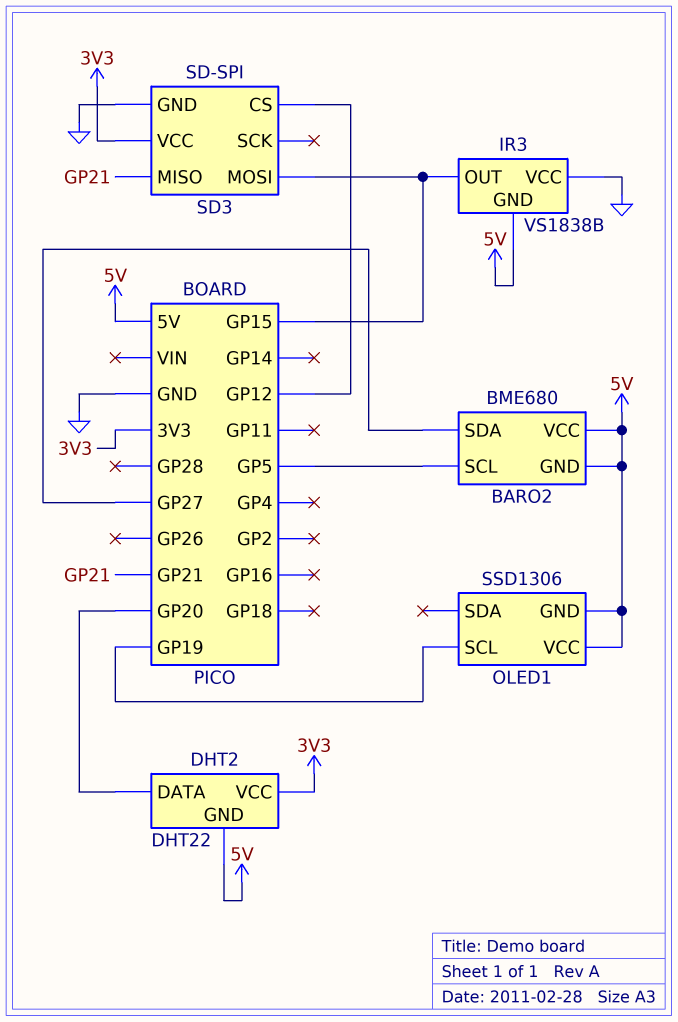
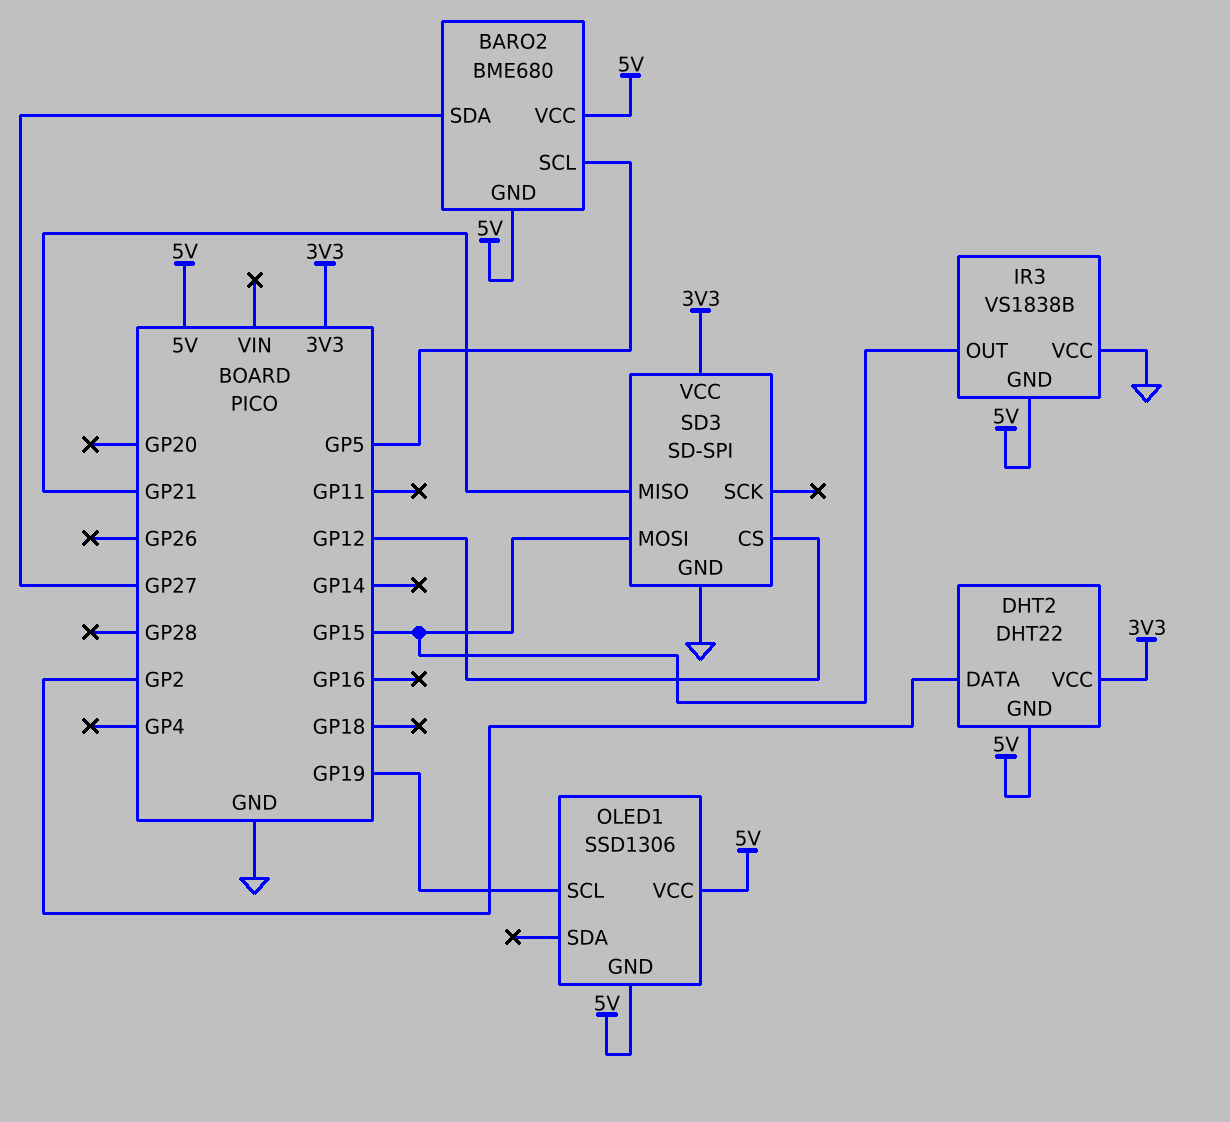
DHT2 pin DATA: GP20 -> GP2

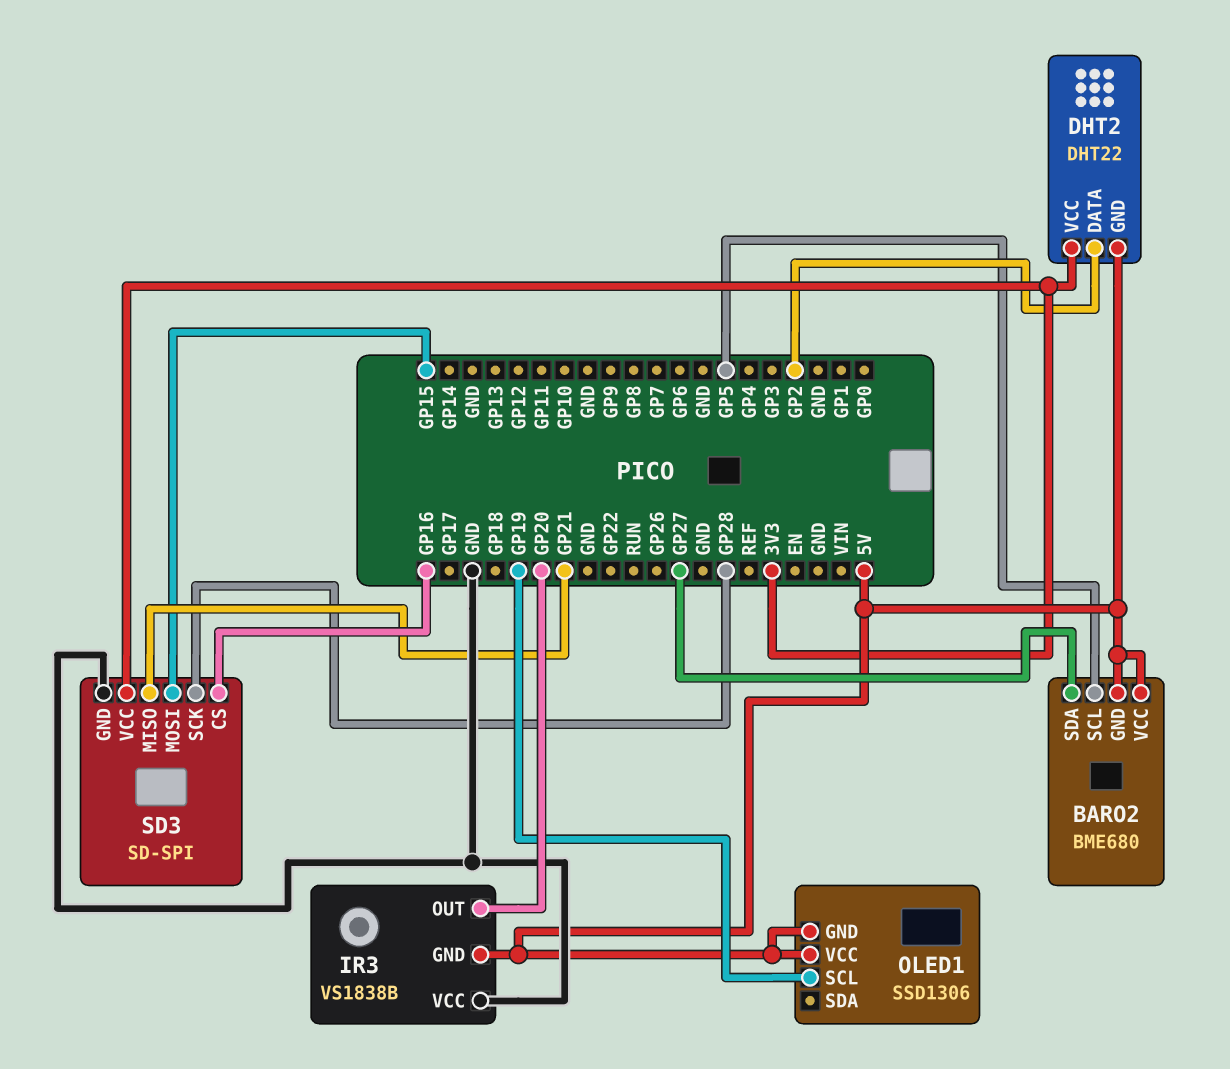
IR3 pin OUT: GP15 -> GP20
SD3 pin CS: GP12 -> GP16
SD3 pin SCK: none -> GP28

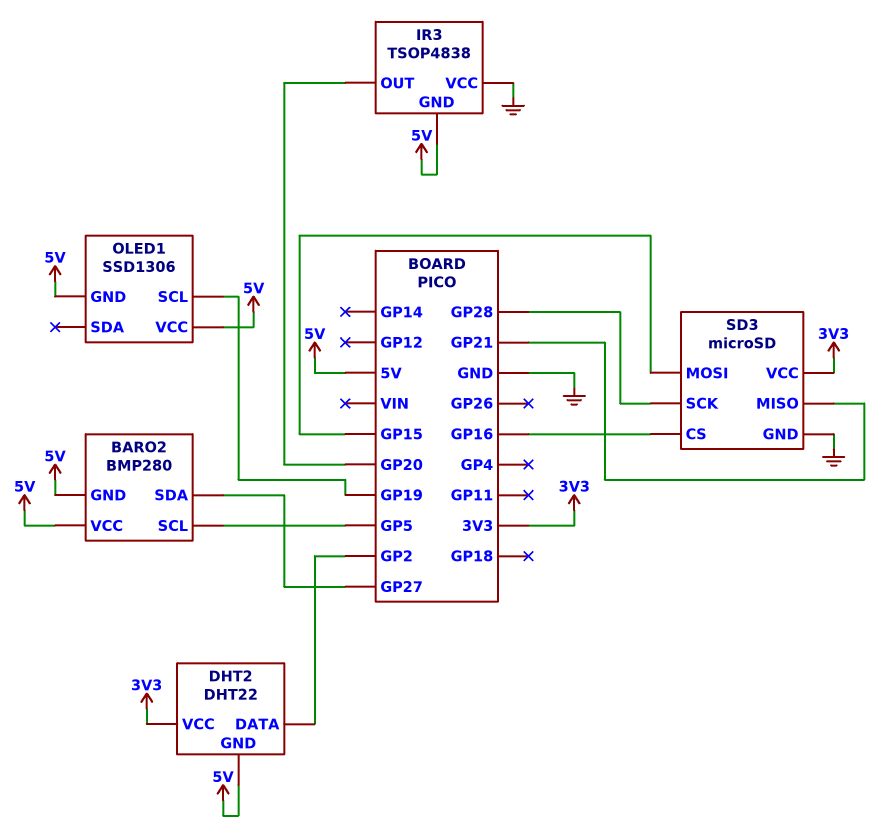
BARO2: BME680 -> BMP280
IR3: VS1838B -> TSOP4838
SD3: SD-SPI -> microSD

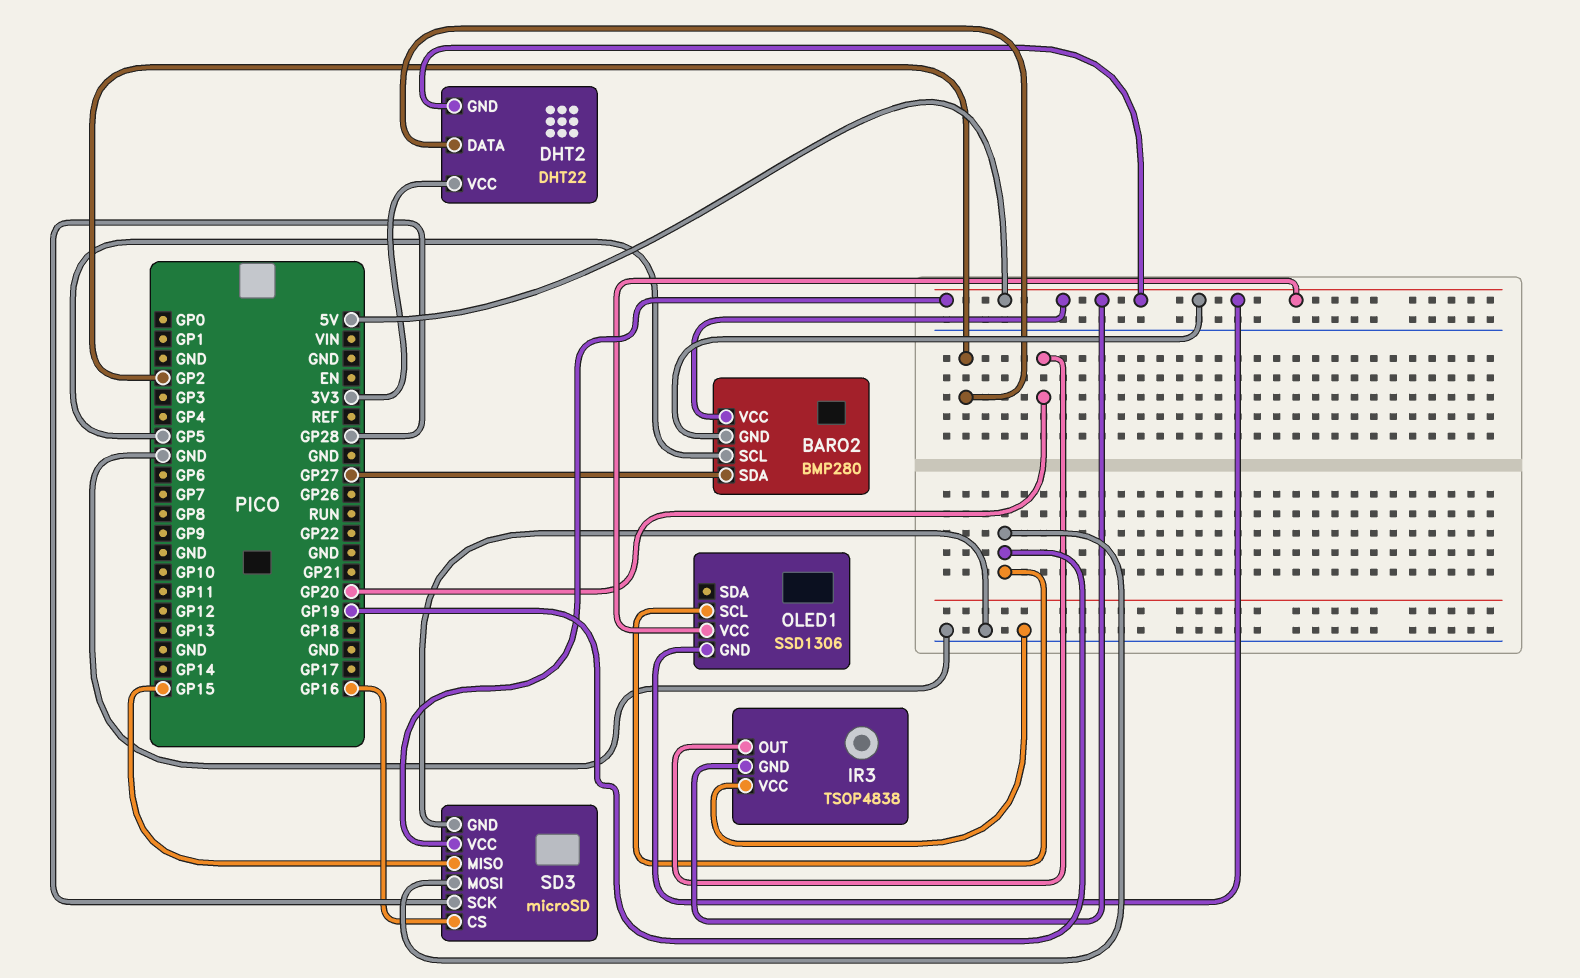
SD3 pin MISO: GP21 -> GP15
SD3 pin MOSI: GP15 -> GP19
SD3 pin VCC: 3V3 -> 5V

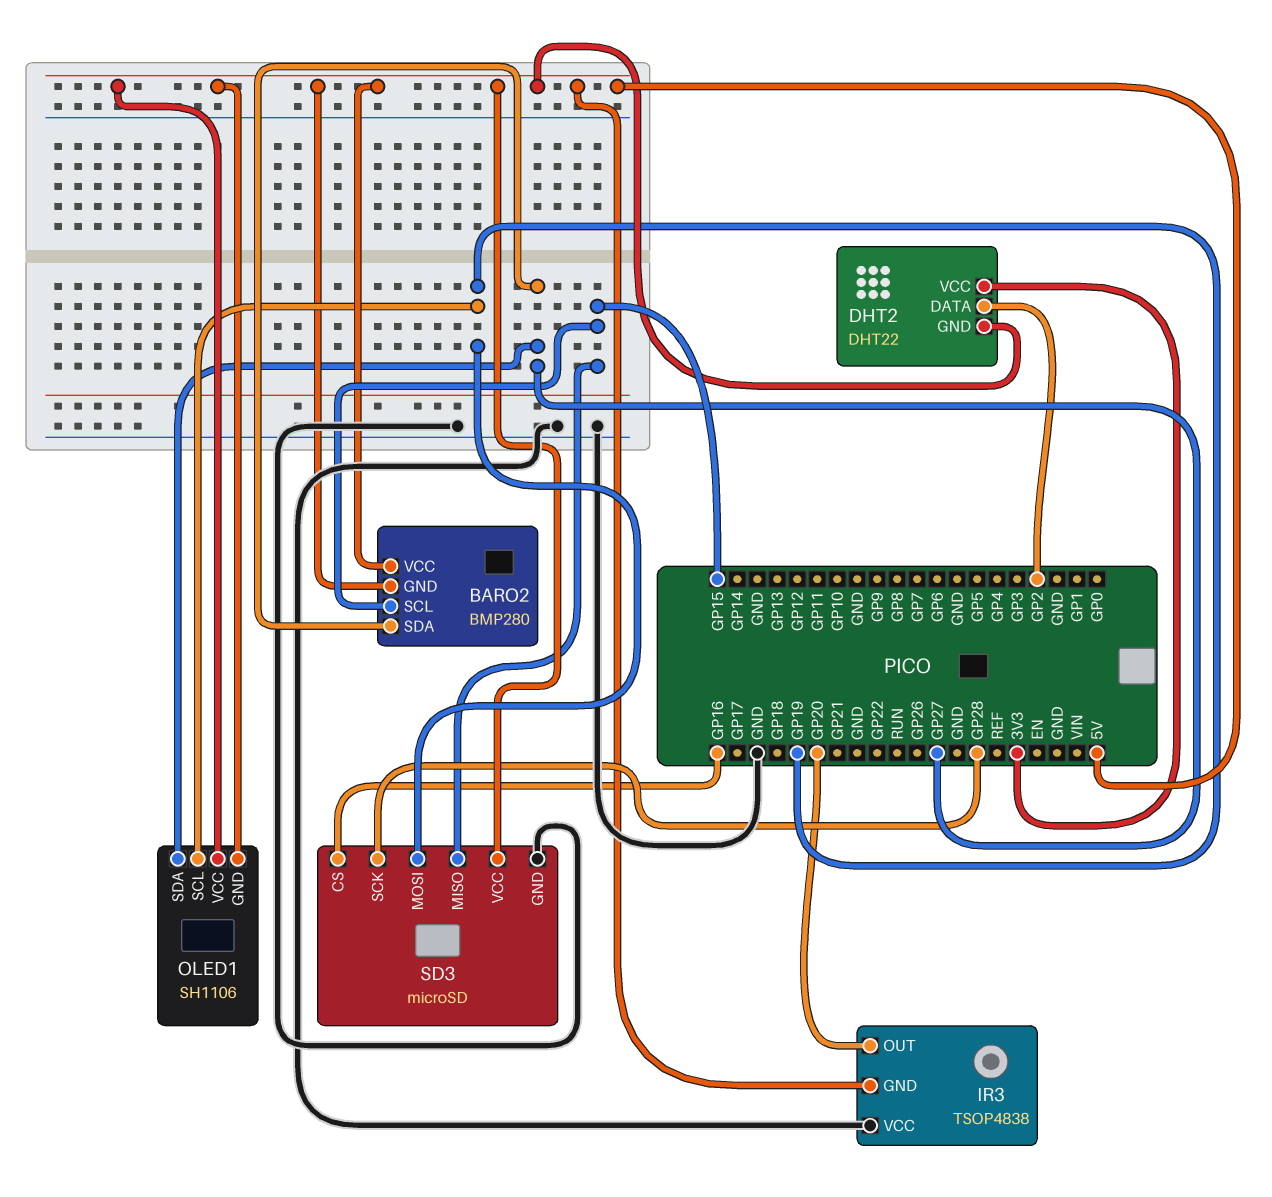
BARO2 pin SCL: GP5 -> GP15
OLED1: SSD1306 -> SH1106
OLED1 pin SDA: none -> GP27

